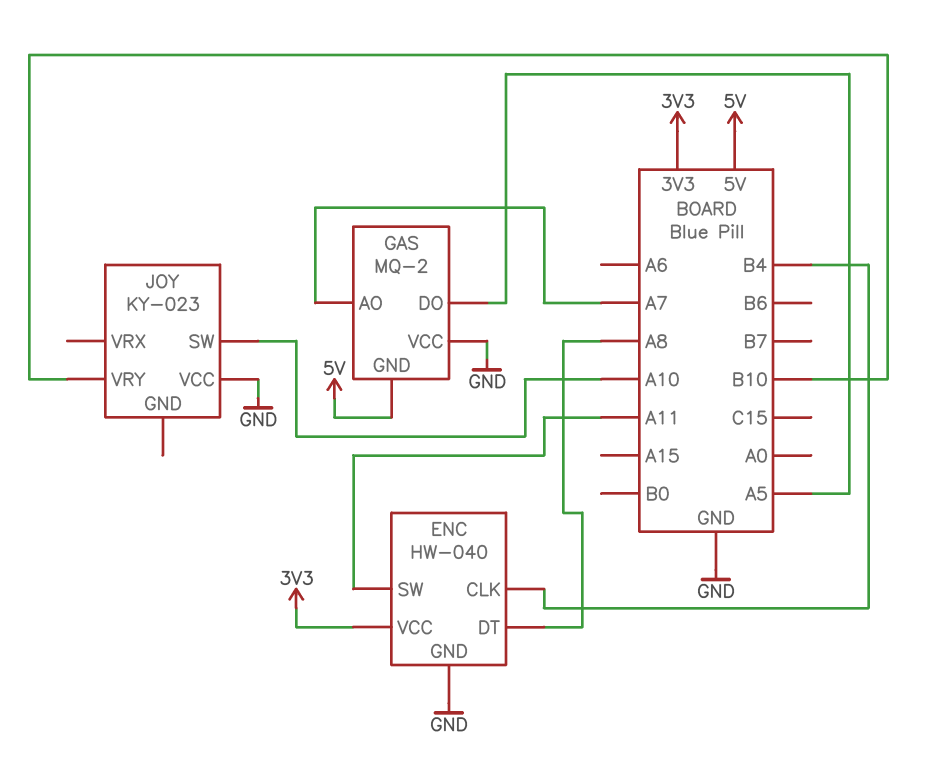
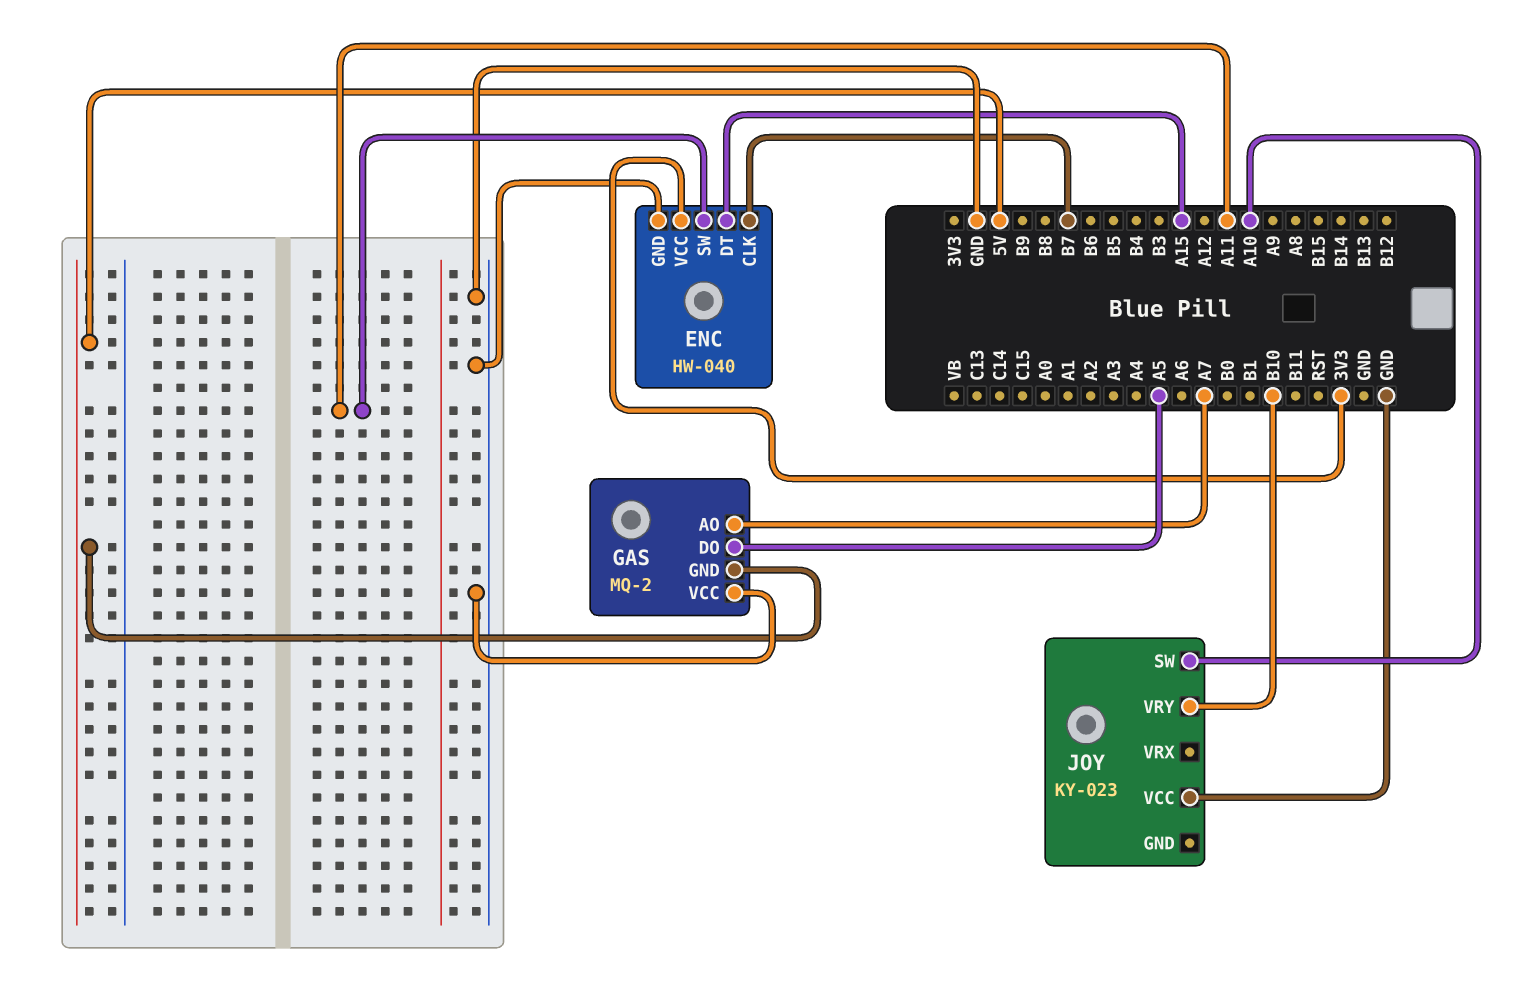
ENC pin CLK: B4 -> B7
ENC pin DT: A8 -> A15

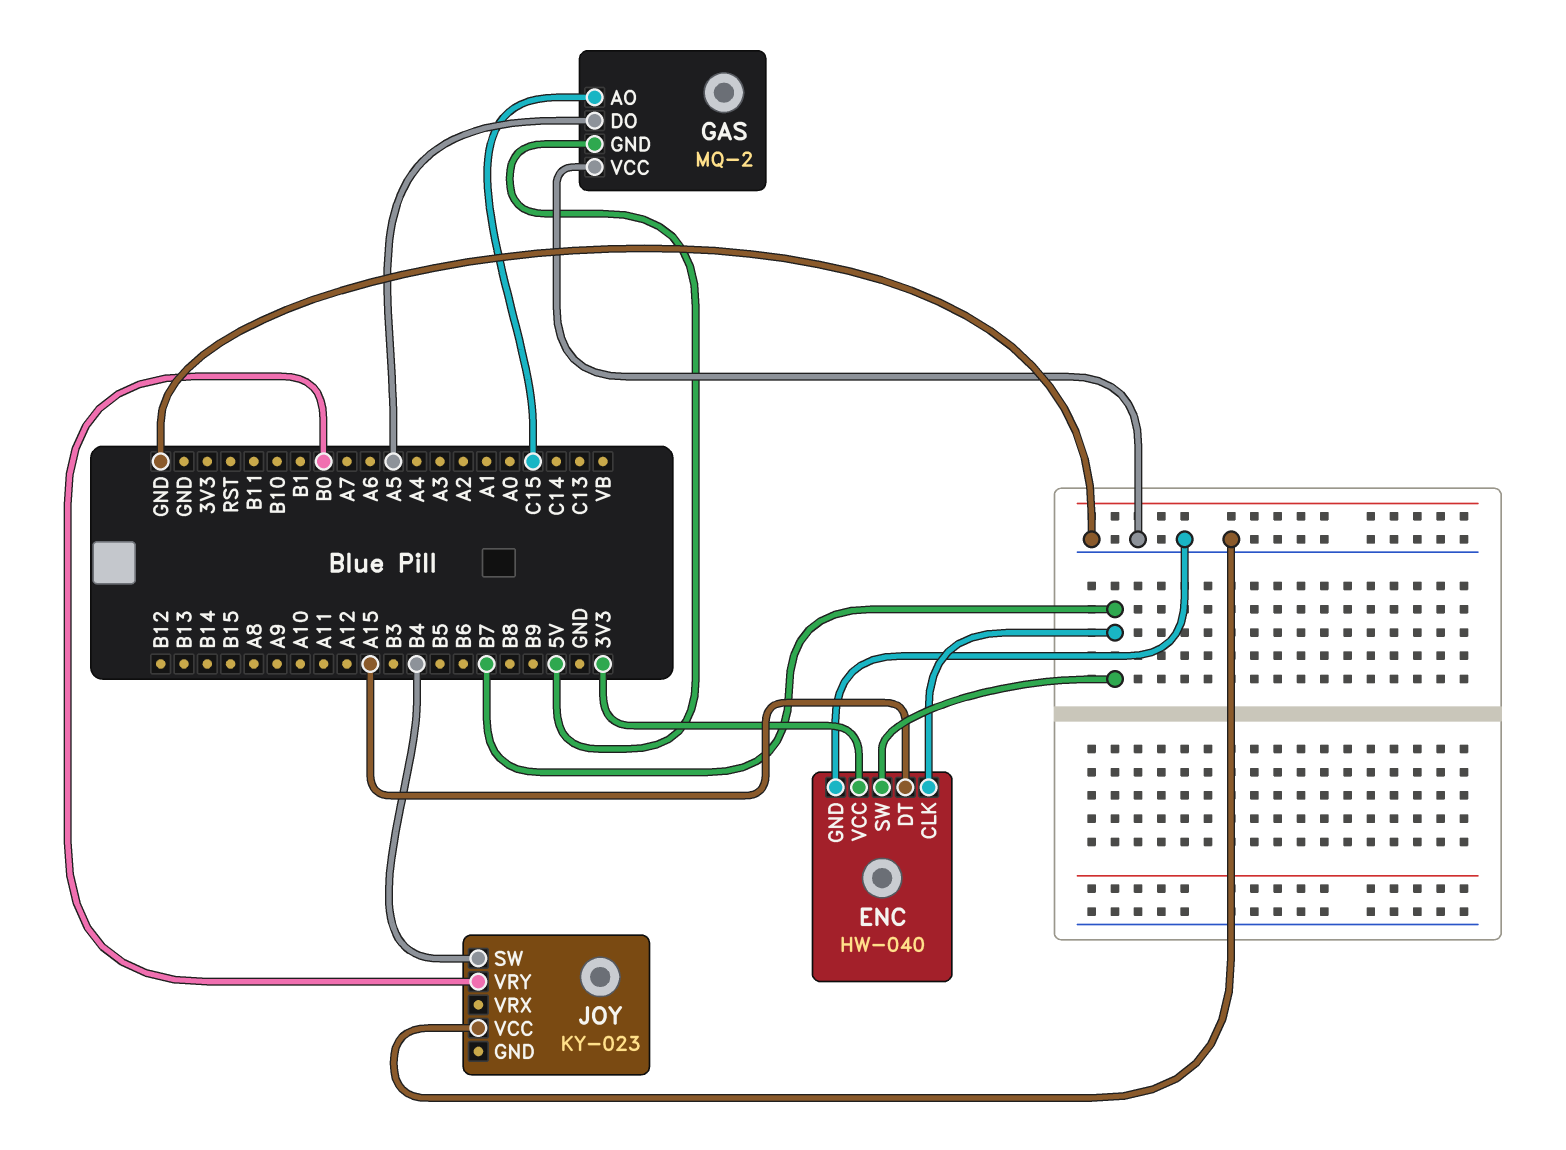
ENC pin SW: A11 -> B7
GAS pin AO: A7 -> C15
JOY pin SW: A10 -> B4
JOY pin VRY: B10 -> B0

